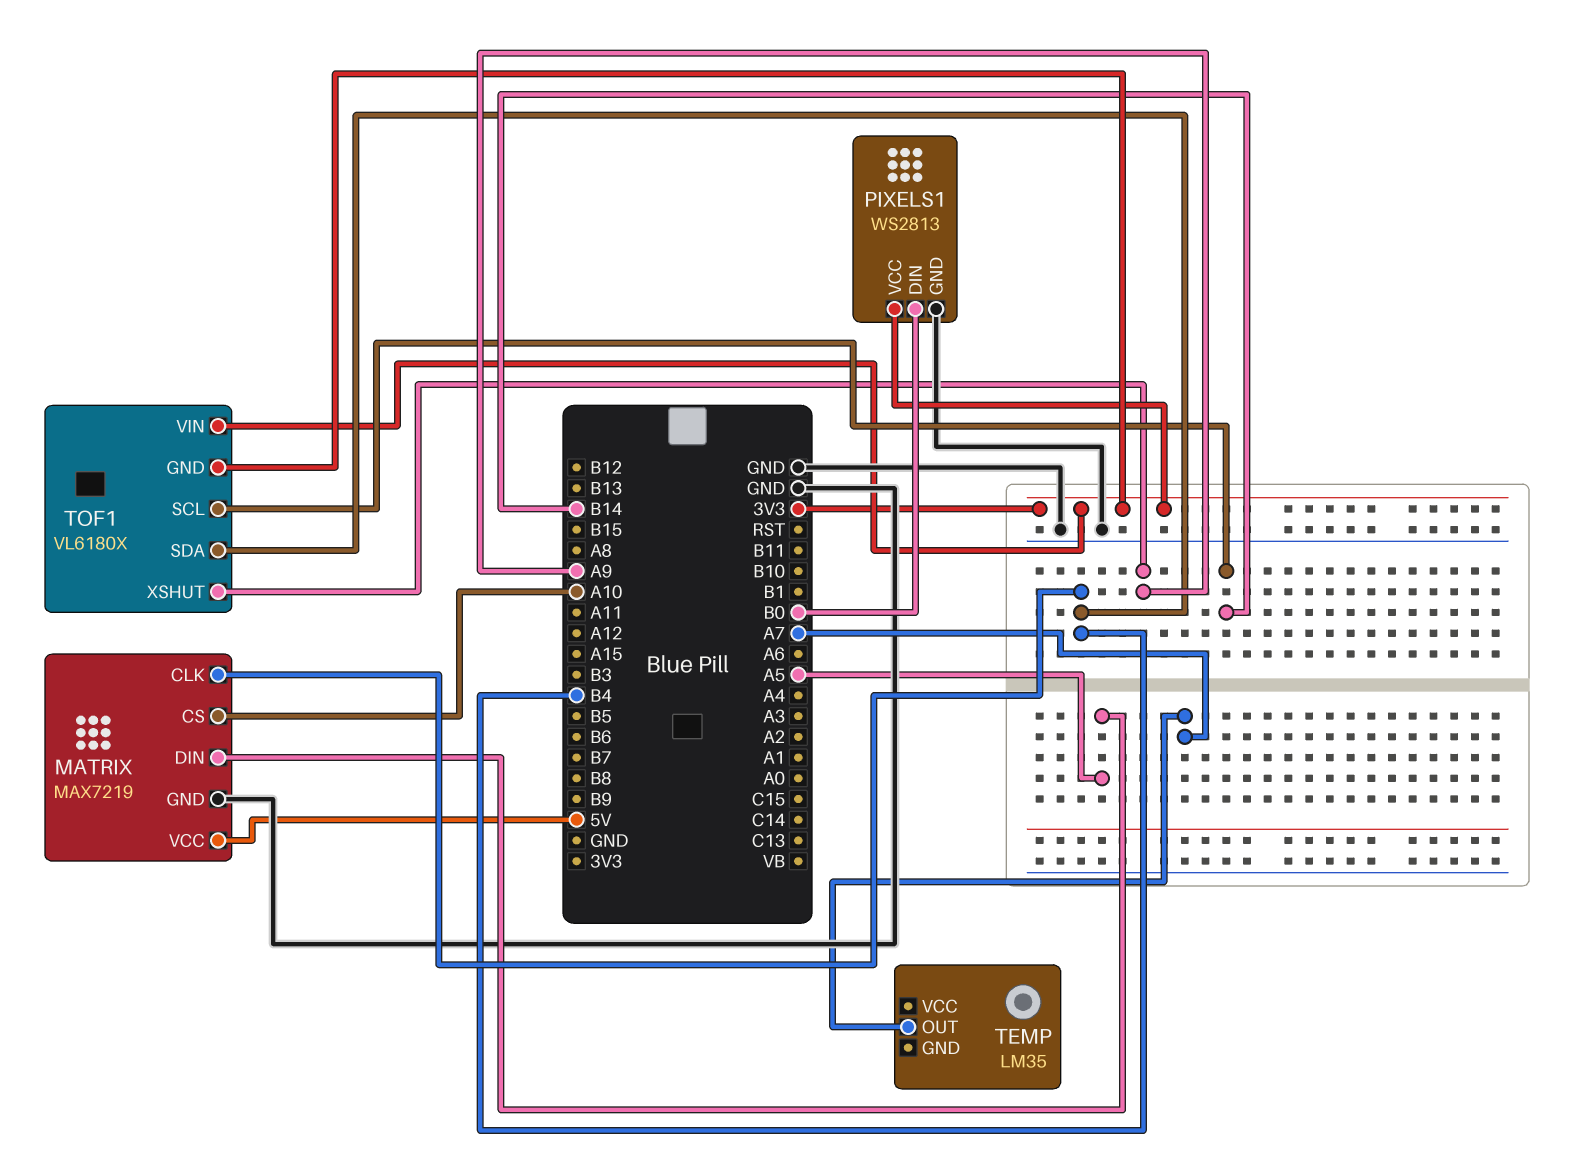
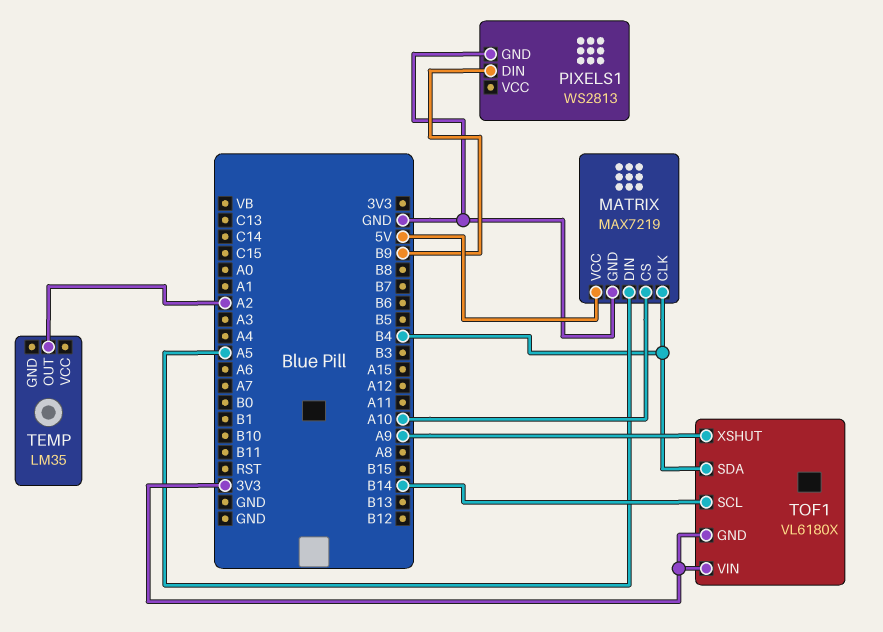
PIXELS1 pin DIN: B0 -> B9
PIXELS1 pin VCC: 3V3 -> none
TEMP pin OUT: A7 -> A2

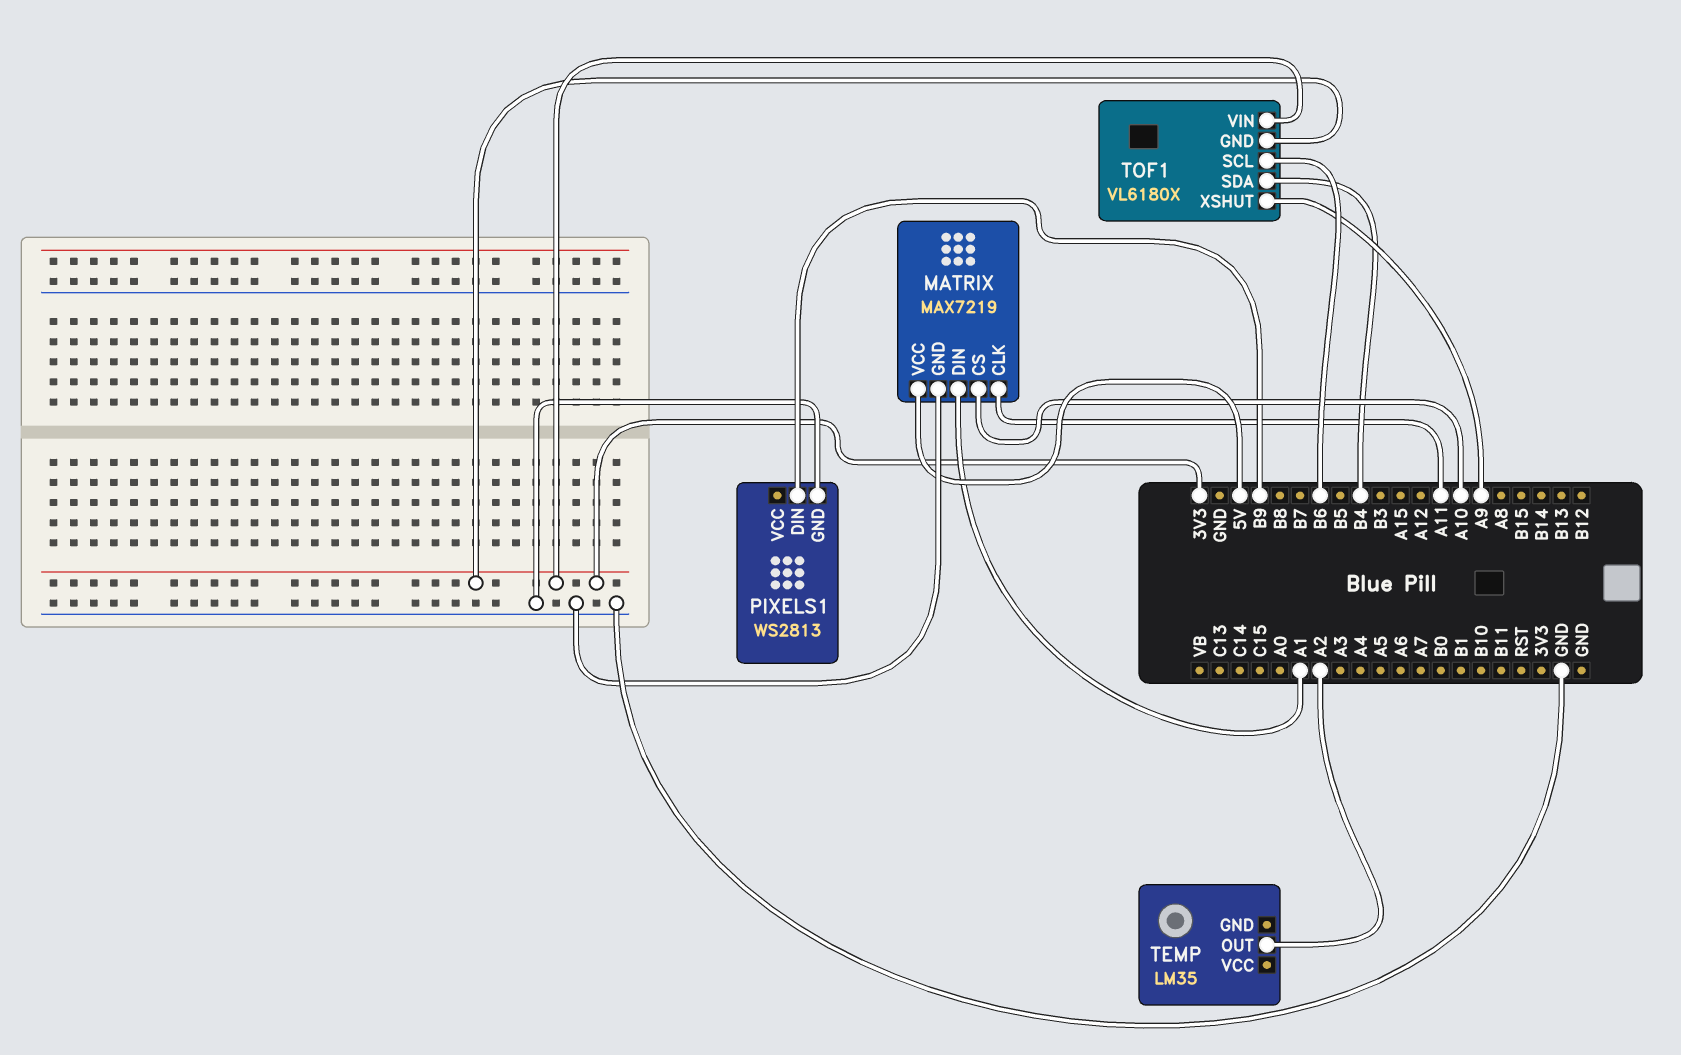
MATRIX pin CLK: B4 -> A11
MATRIX pin DIN: A5 -> A1
TOF1 pin SCL: B14 -> B6

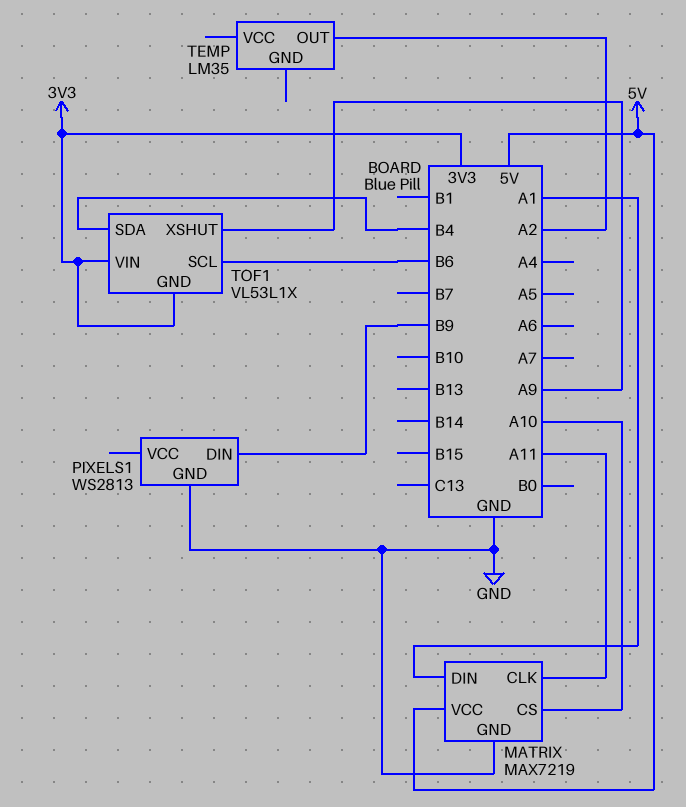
TOF1: VL6180X -> VL53L1X

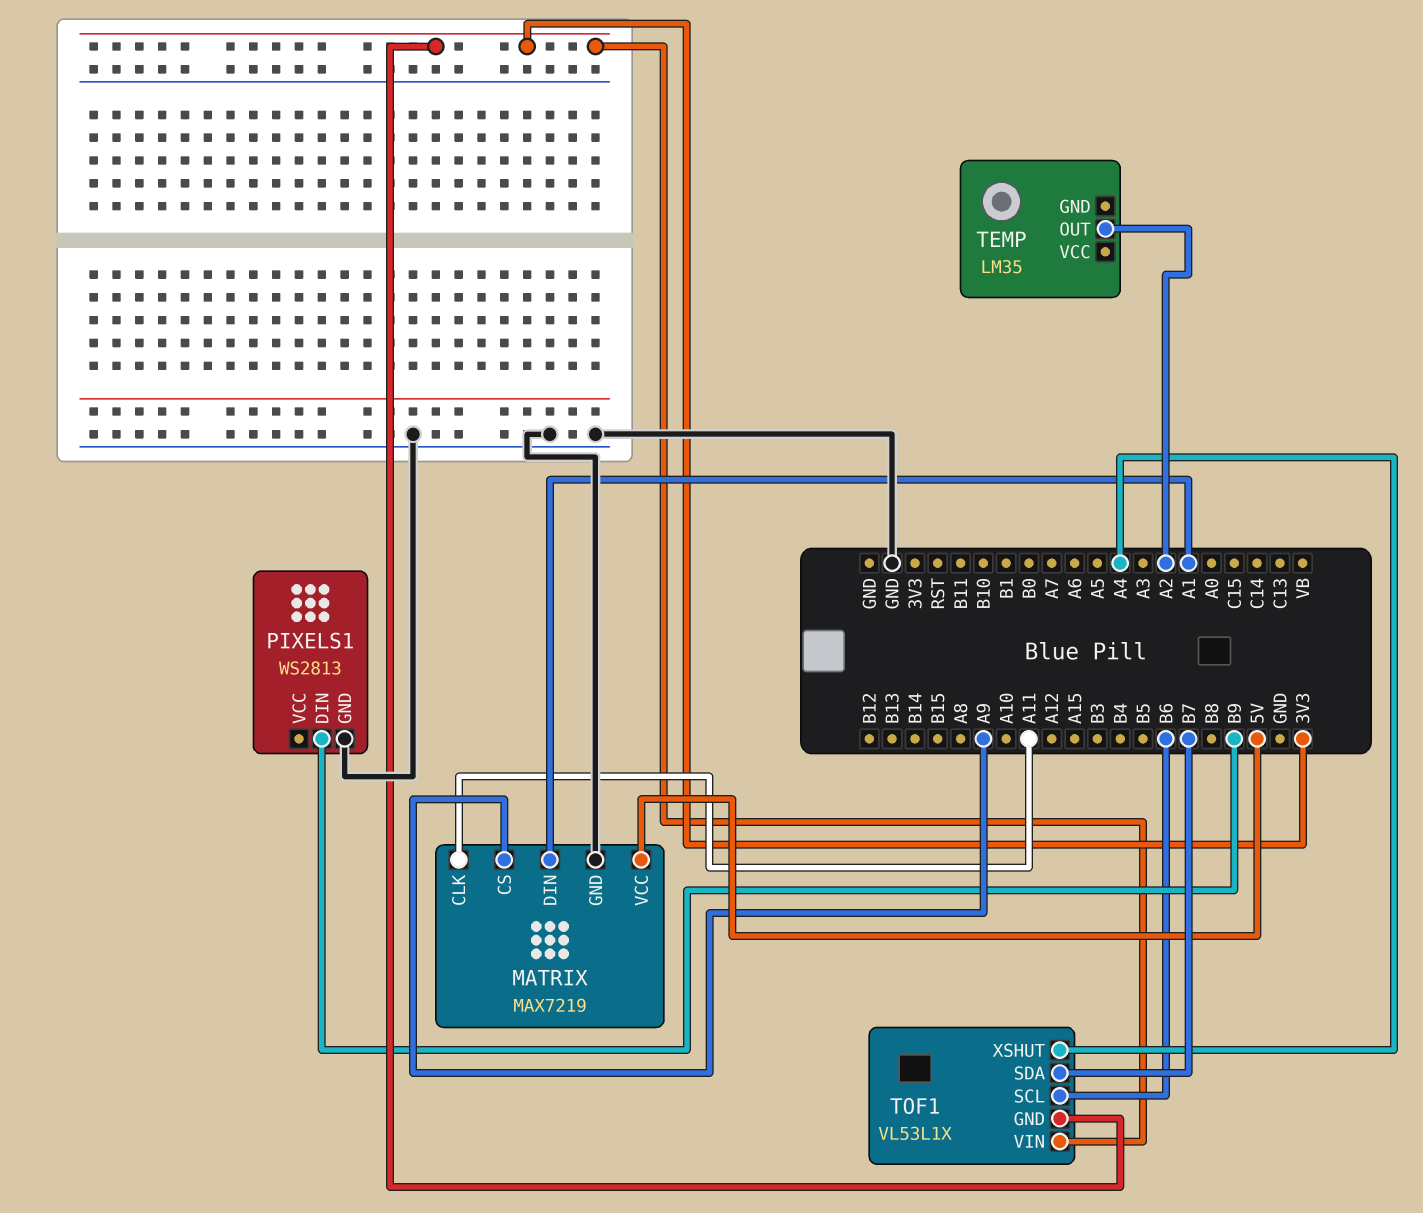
MATRIX pin CS: A10 -> A9
TOF1 pin SDA: B4 -> B7
TOF1 pin XSHUT: A9 -> A4

